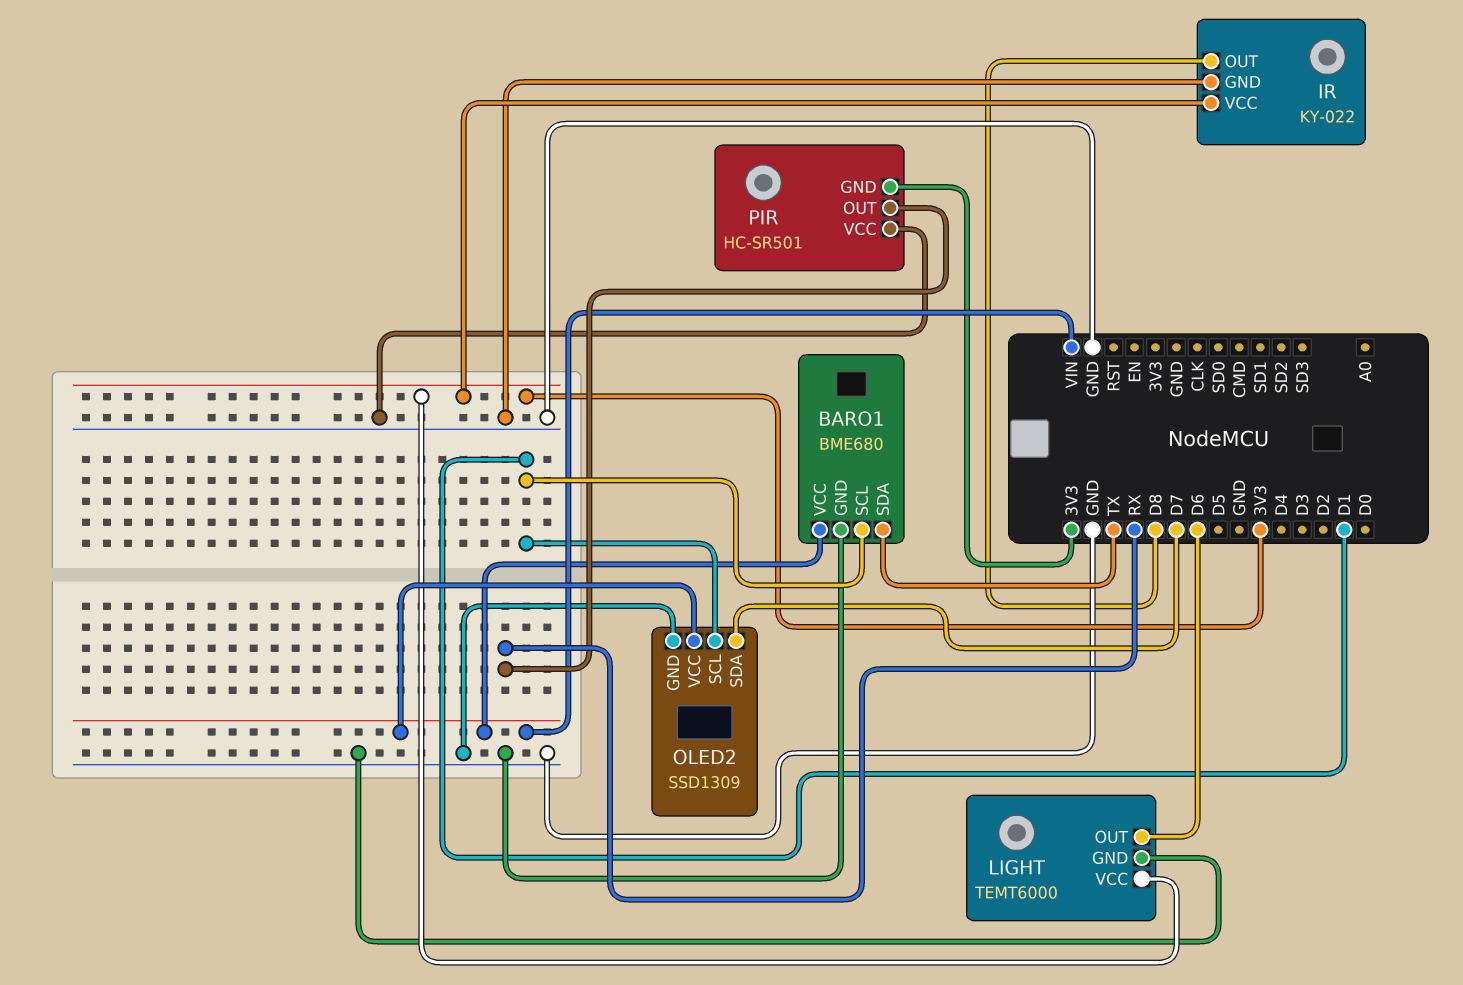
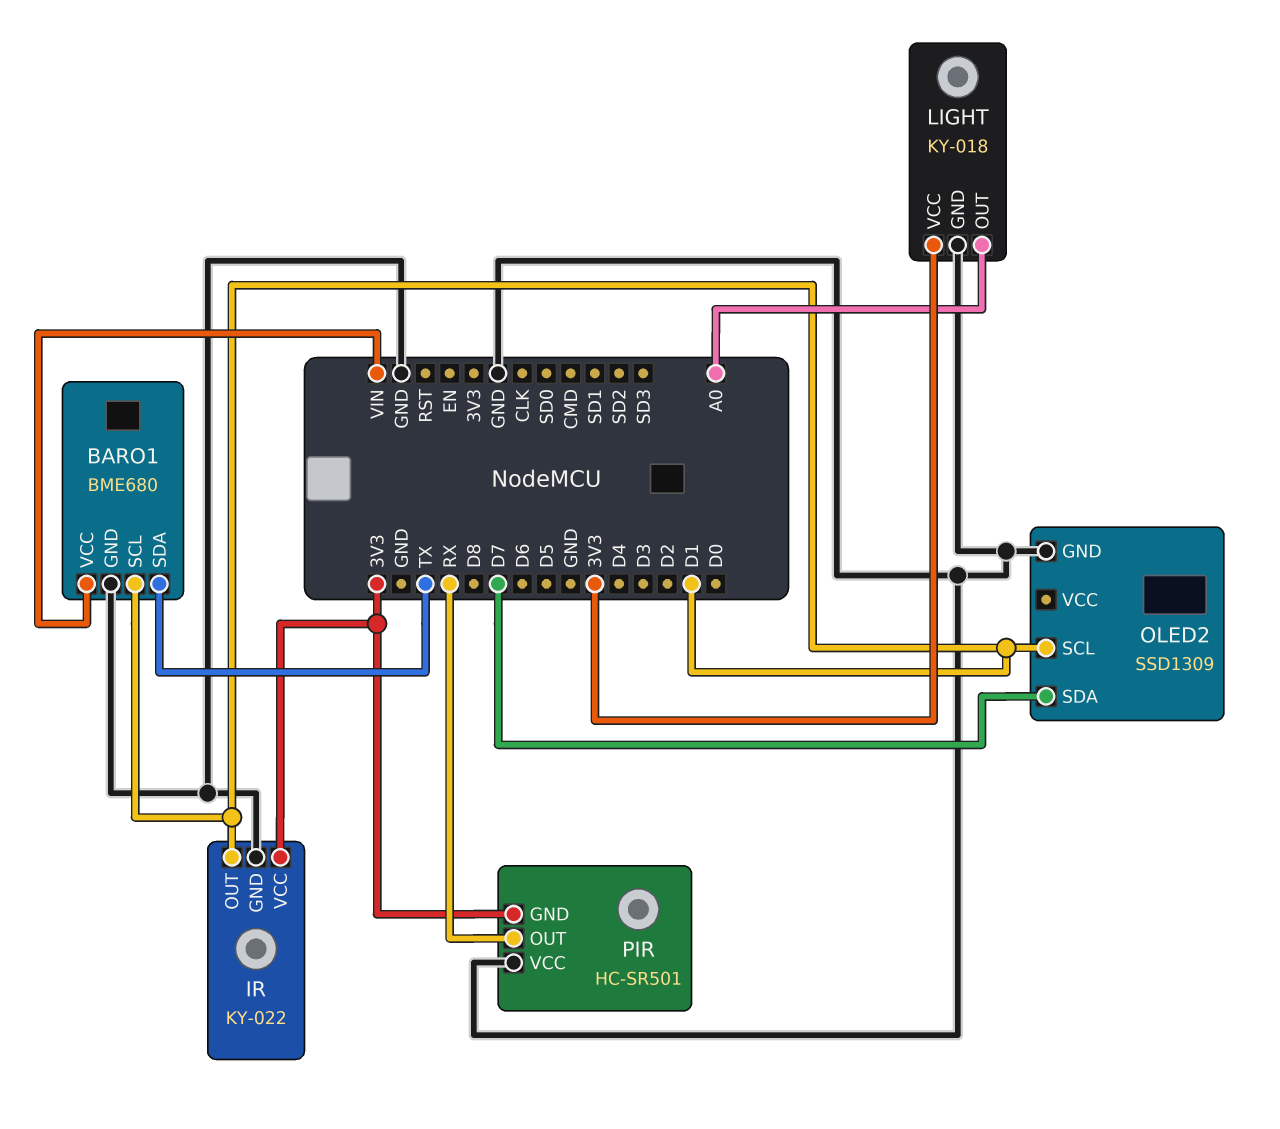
IR pin OUT: D8 -> D1
LIGHT: TEMT6000 -> KY-018
LIGHT pin OUT: D6 -> A0
OLED2 pin VCC: VIN -> none

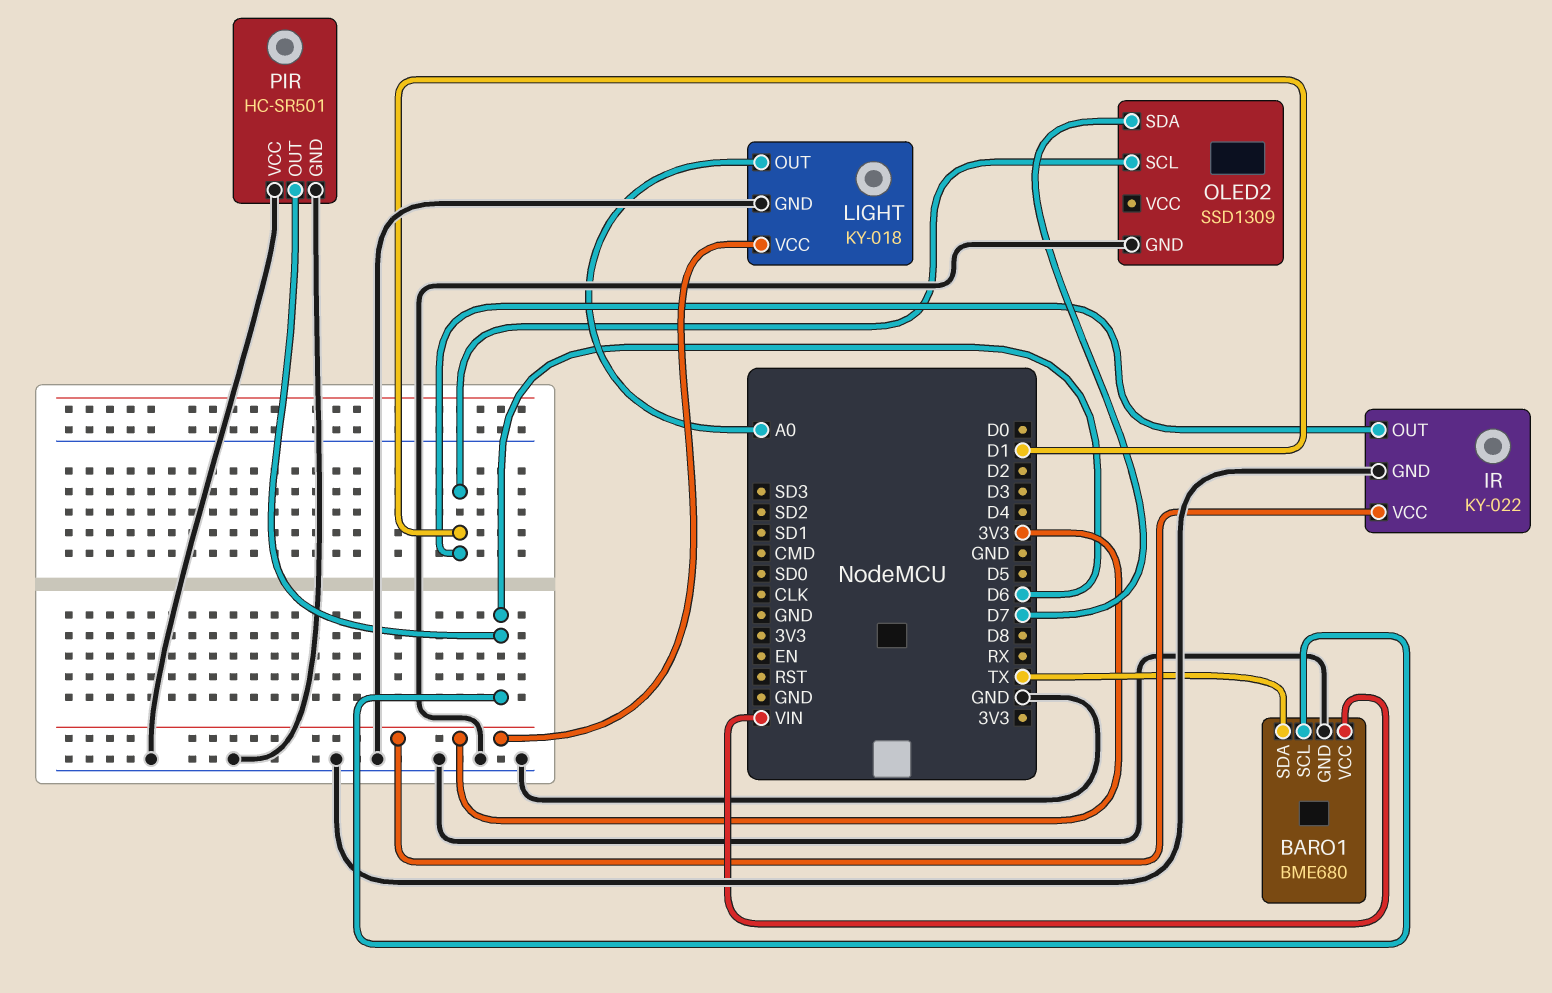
BARO1 pin SCL: D1 -> D6
PIR pin GND: 3V3 -> GND
PIR pin OUT: RX -> D6

